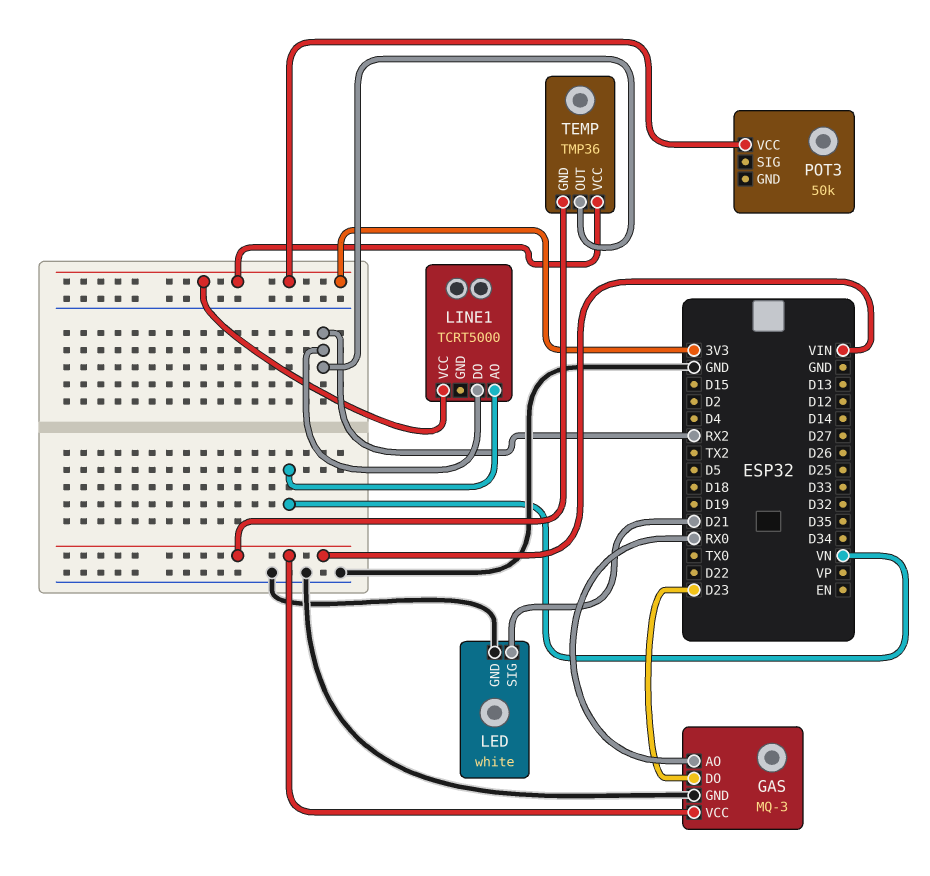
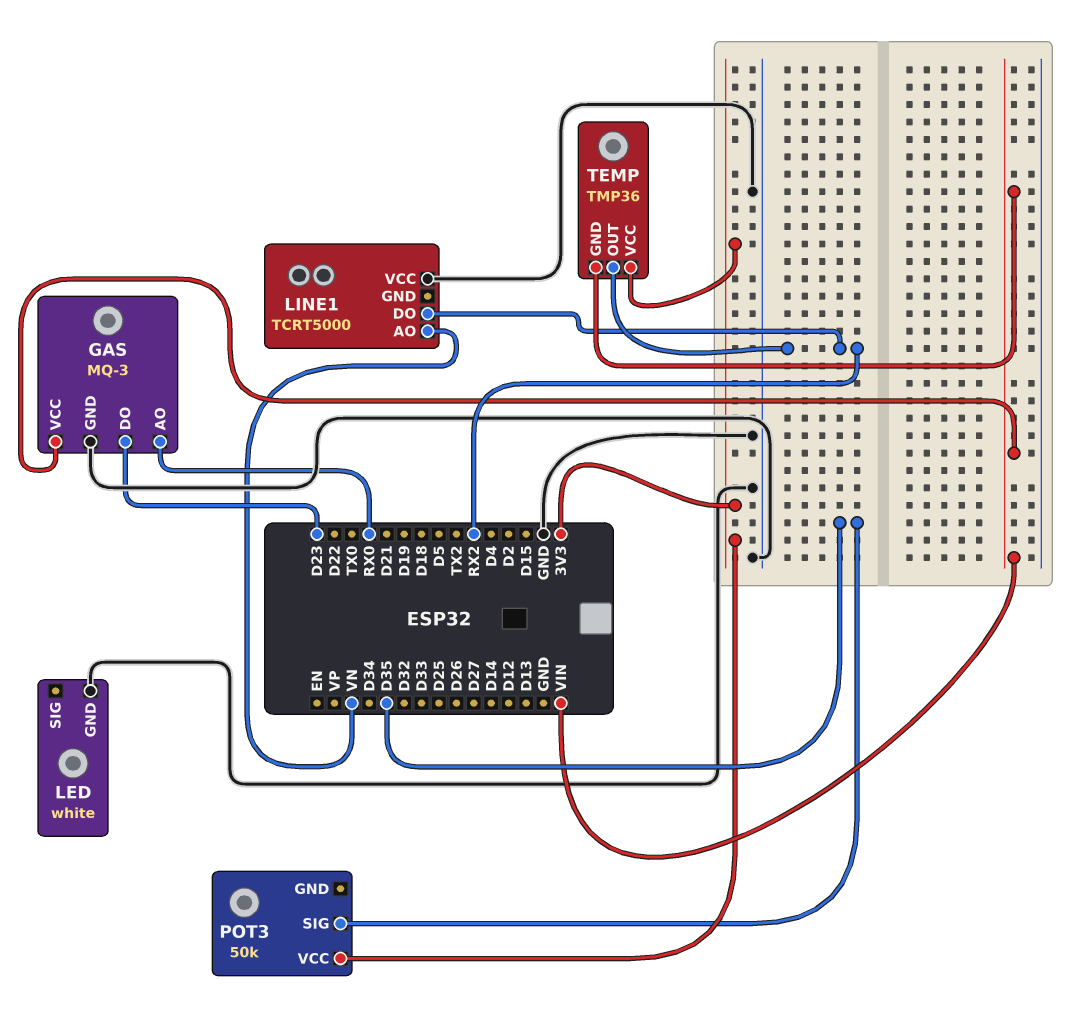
LED pin SIG: D21 -> none
LINE1 pin VCC: 3V3 -> GND
POT3 pin SIG: none -> D35

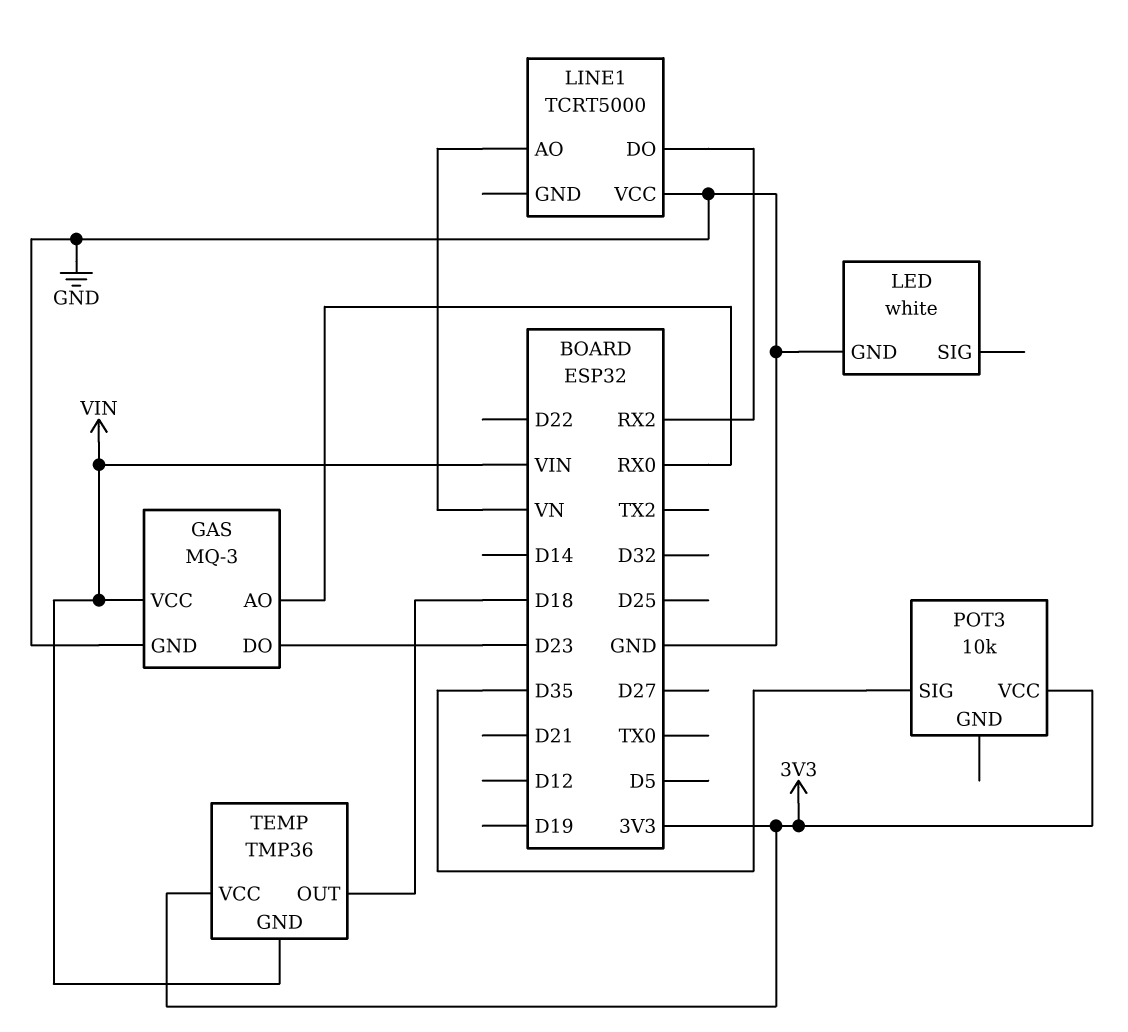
POT3: 50k -> 10k
TEMP pin OUT: RX2 -> D18

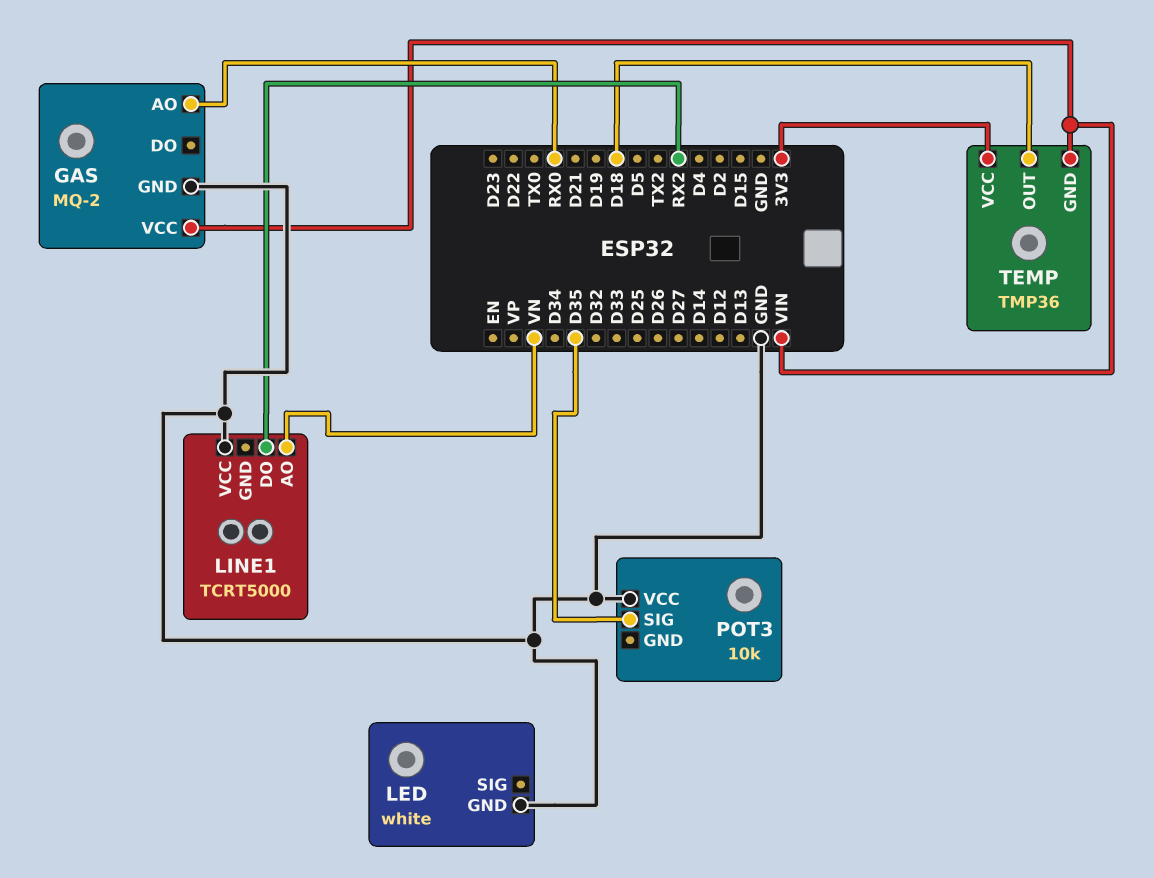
GAS: MQ-3 -> MQ-2
GAS pin DO: D23 -> none
POT3 pin VCC: 3V3 -> GND

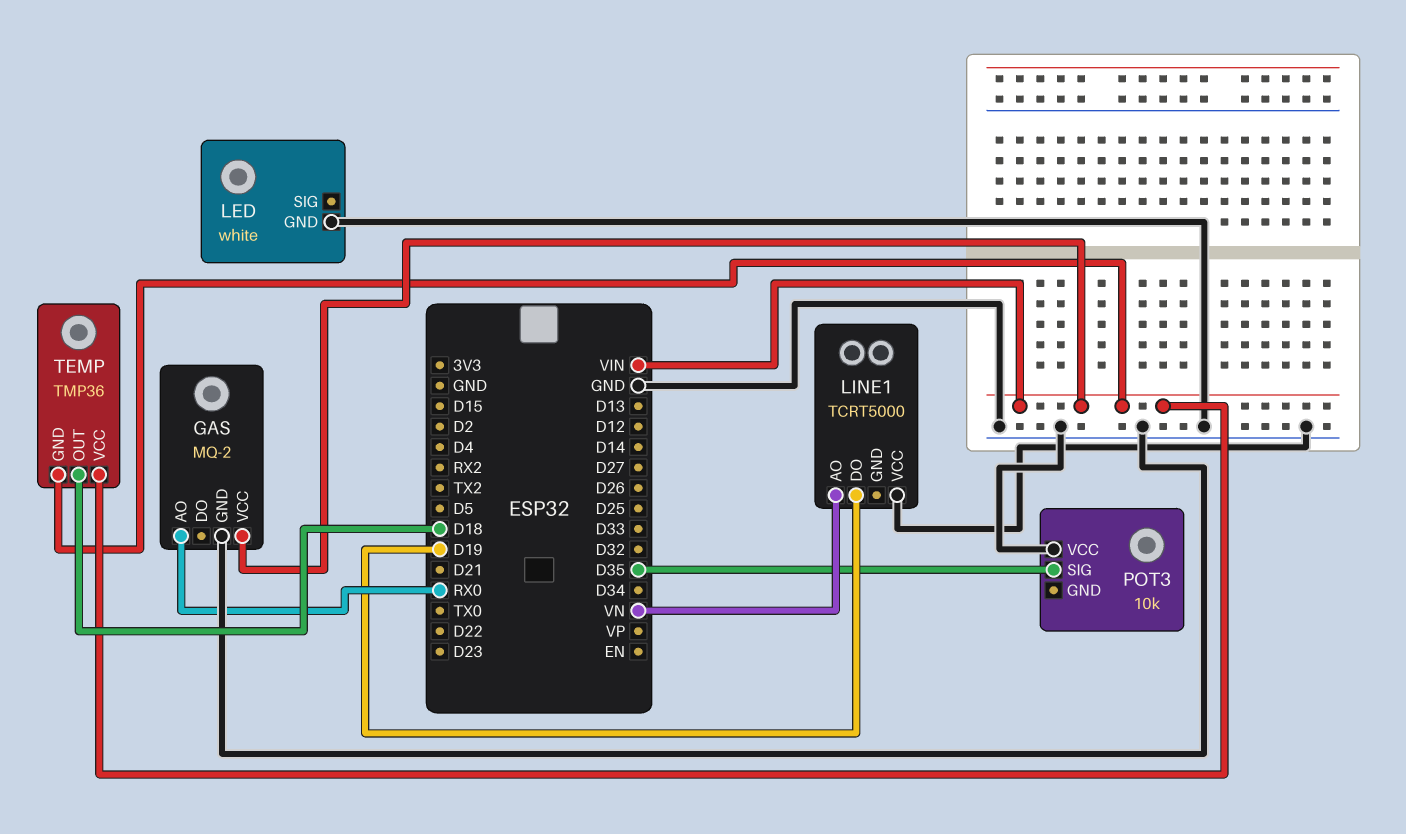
LINE1 pin DO: RX2 -> D19
TEMP pin VCC: 3V3 -> VIN

